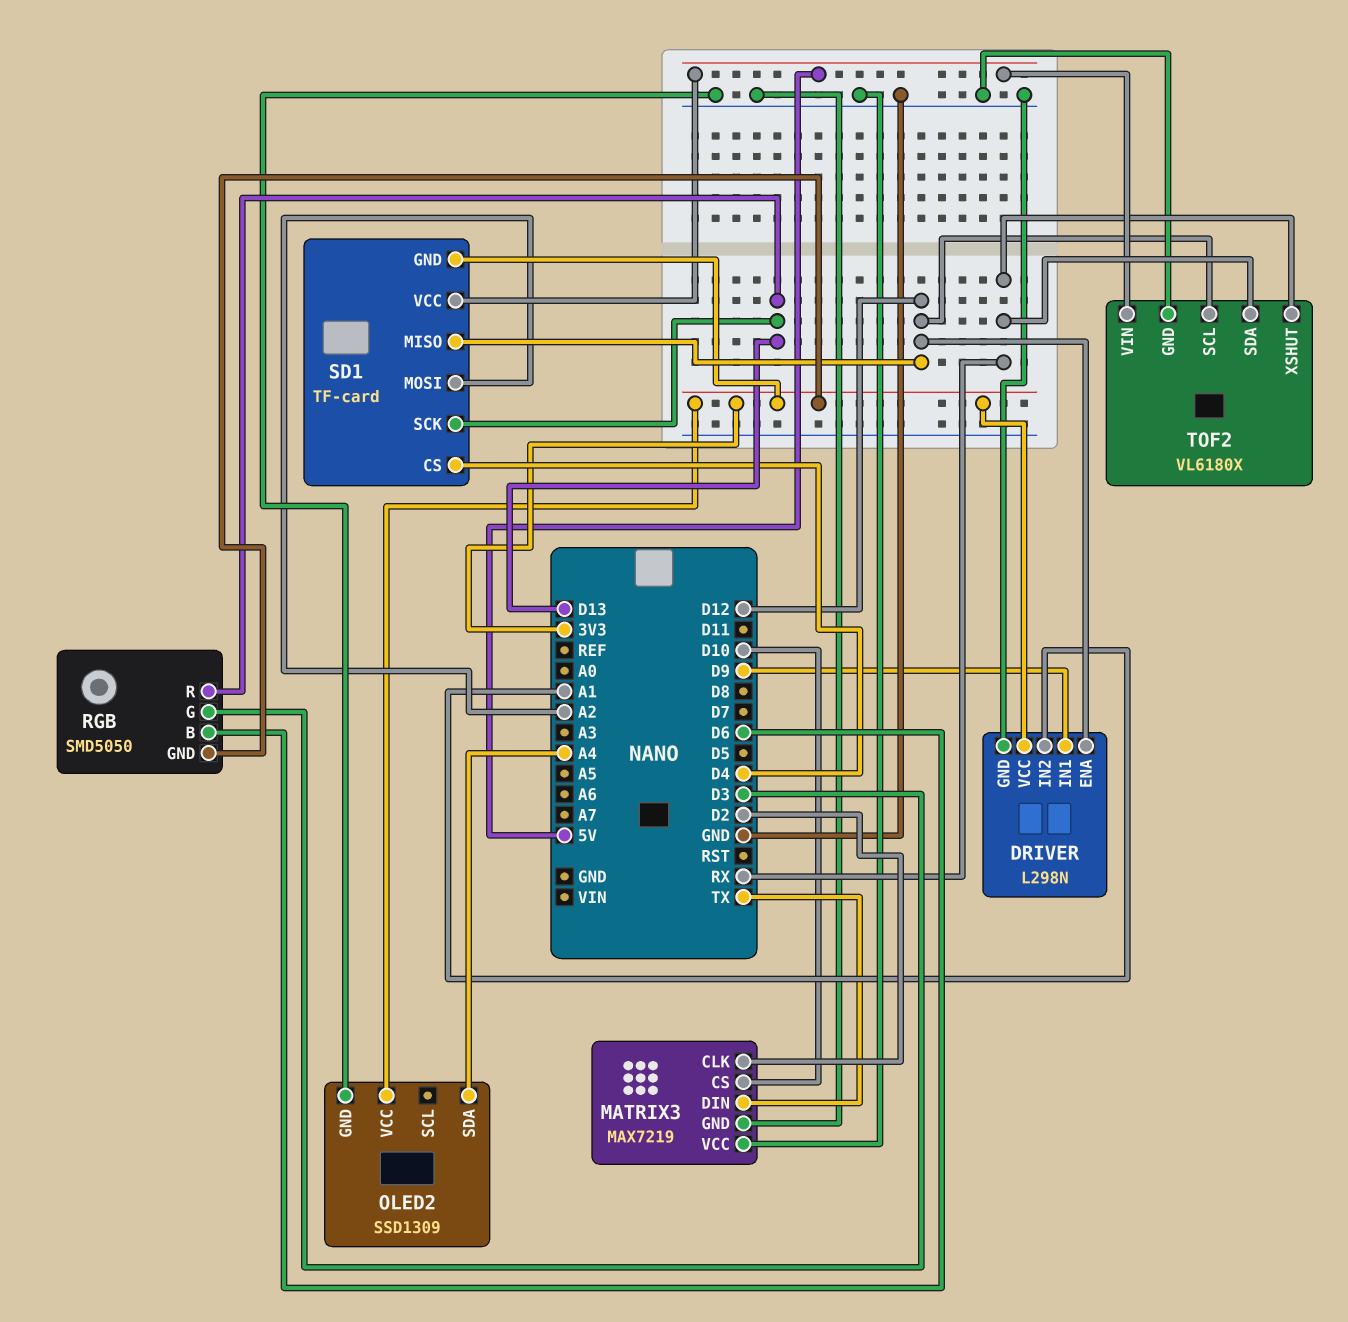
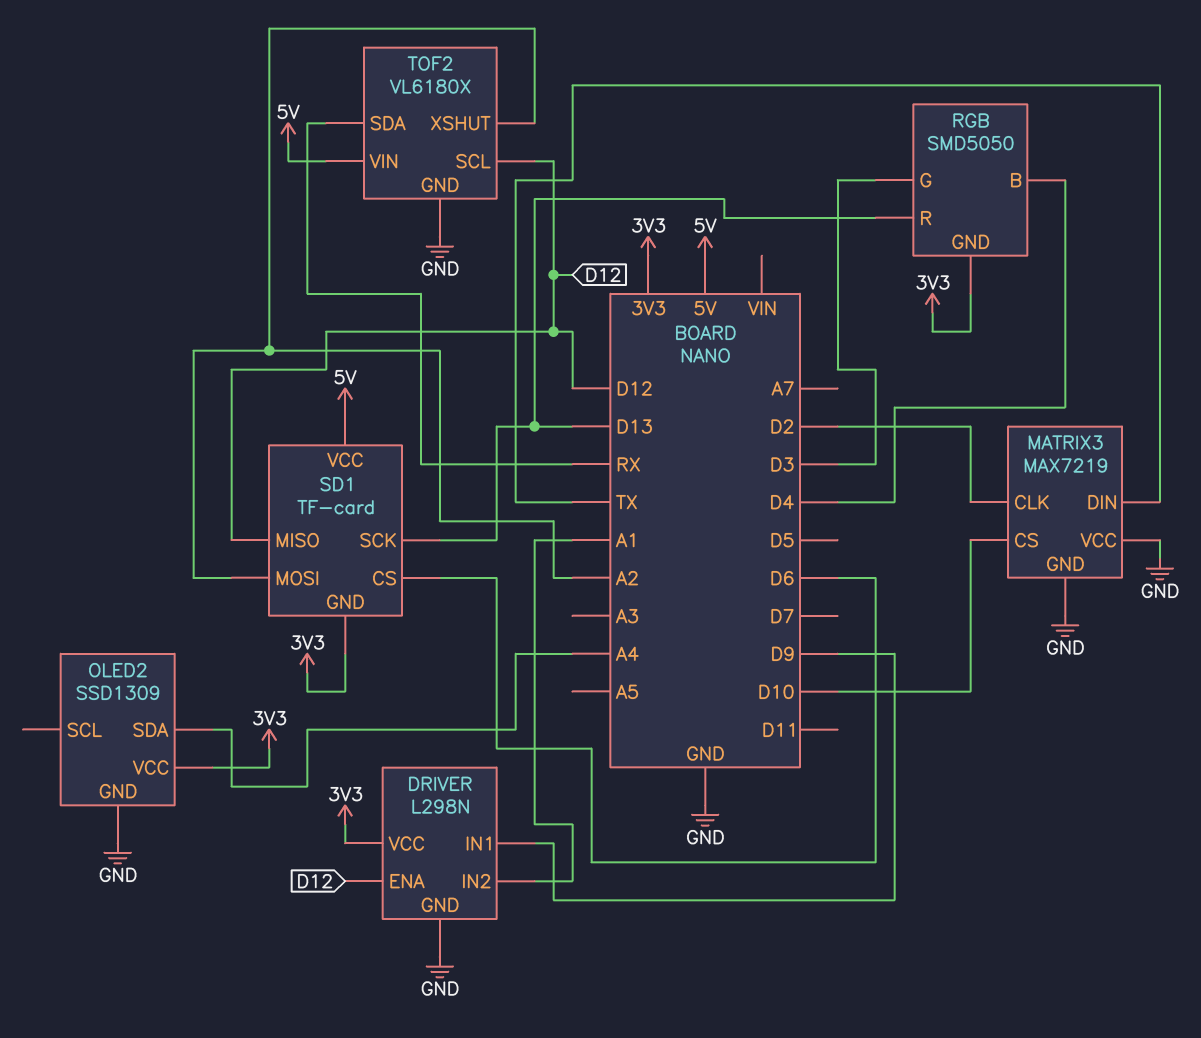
RGB pin B: D6 -> D4
SD1 pin CS: D4 -> D6
TOF2 pin XSHUT: RX -> A2

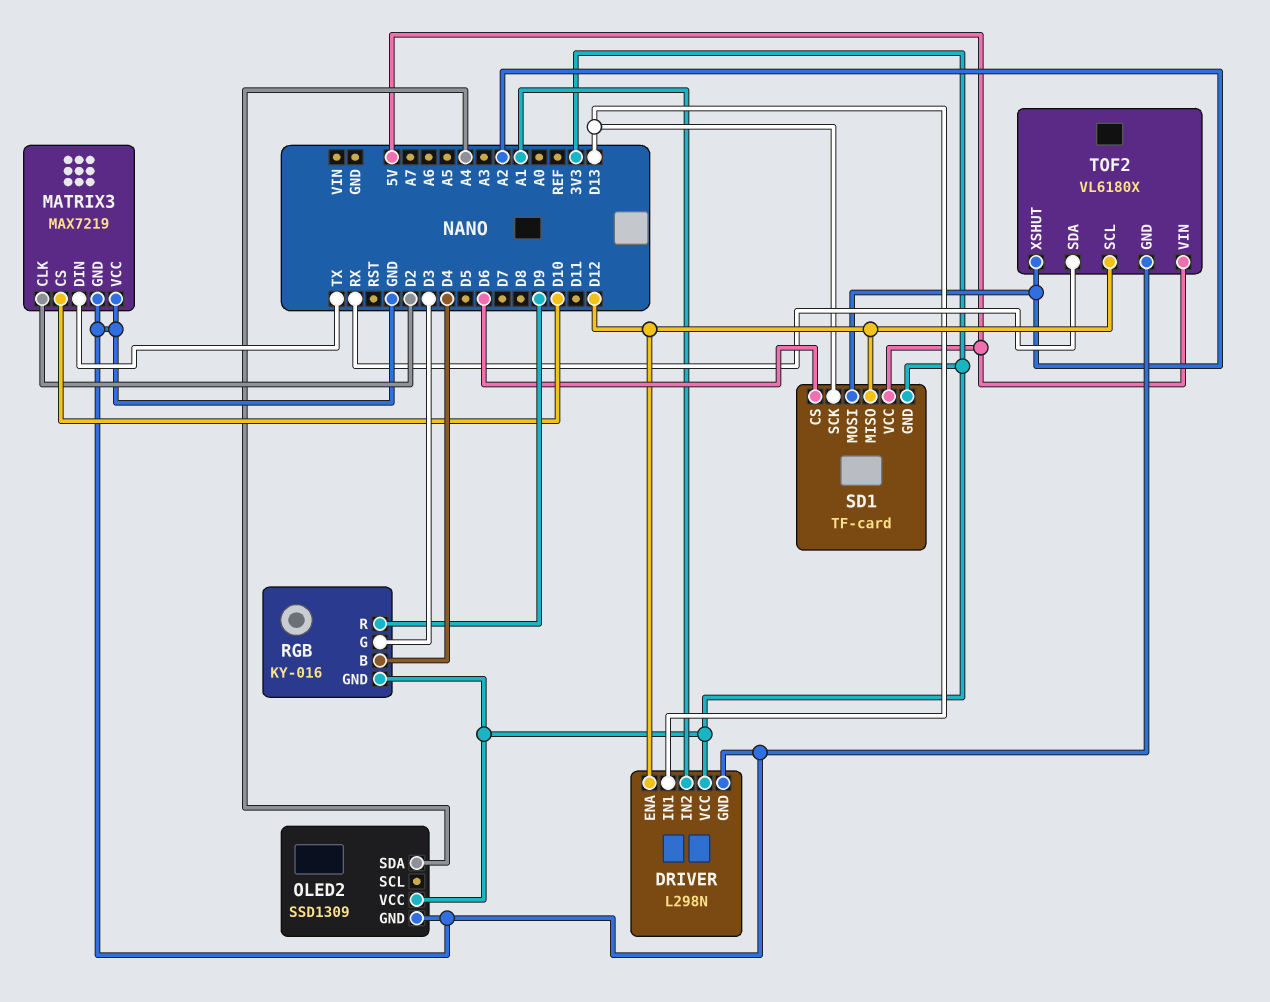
DRIVER pin IN1: D9 -> D13
RGB: SMD5050 -> KY-016
RGB pin R: D13 -> D9

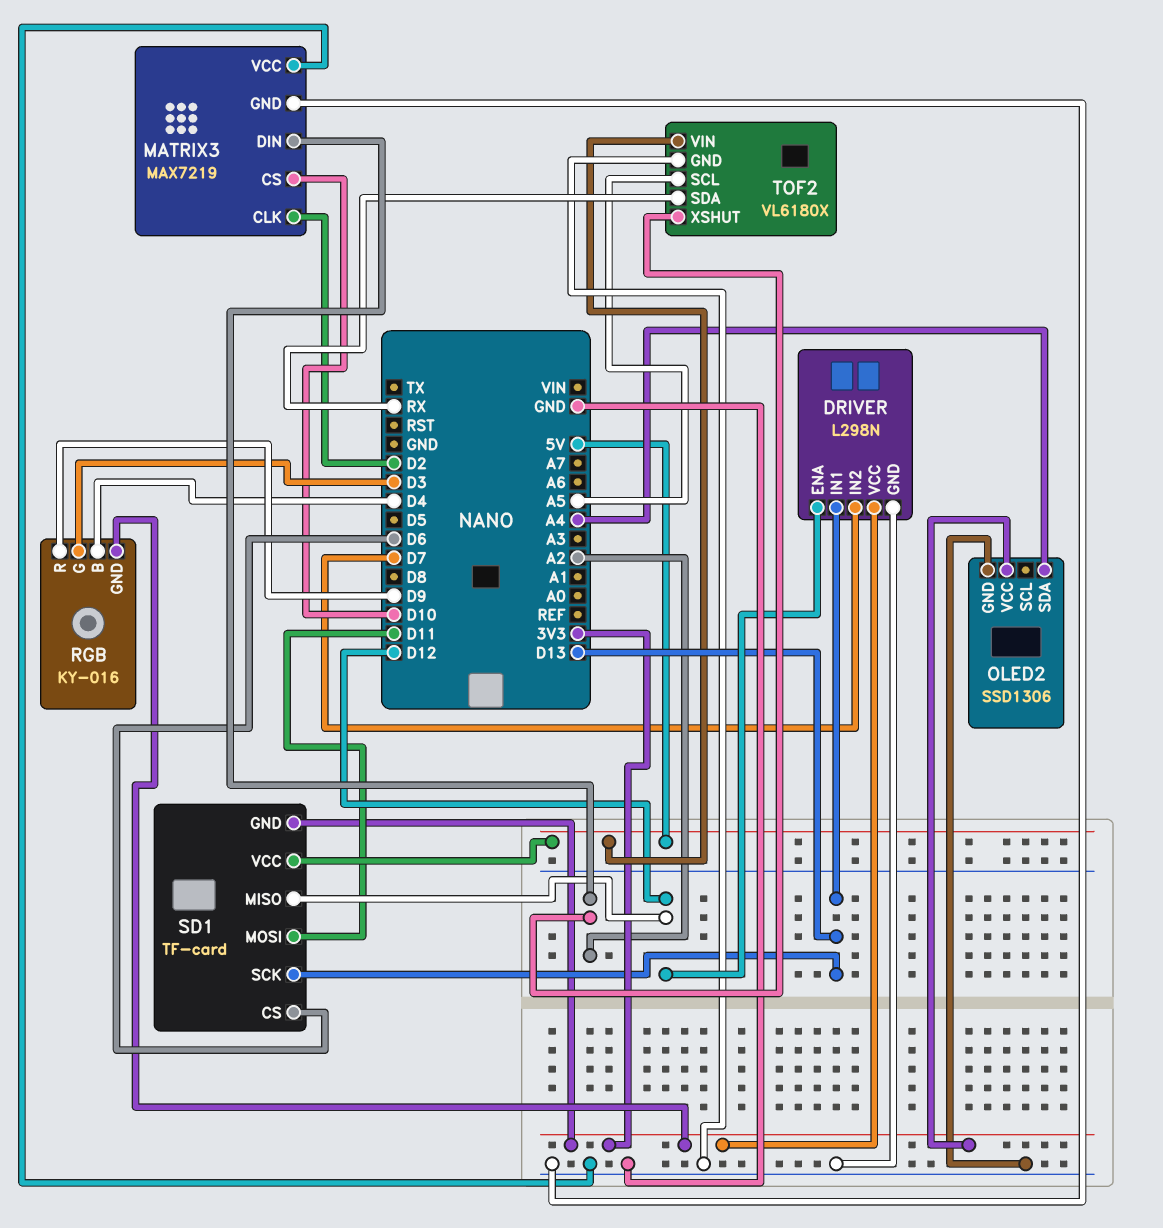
DRIVER pin IN2: A1 -> D7
MATRIX3 pin DIN: TX -> A2
OLED2: SSD1309 -> SSD1306
SD1 pin MOSI: A2 -> D11
TOF2 pin SCL: D12 -> A5

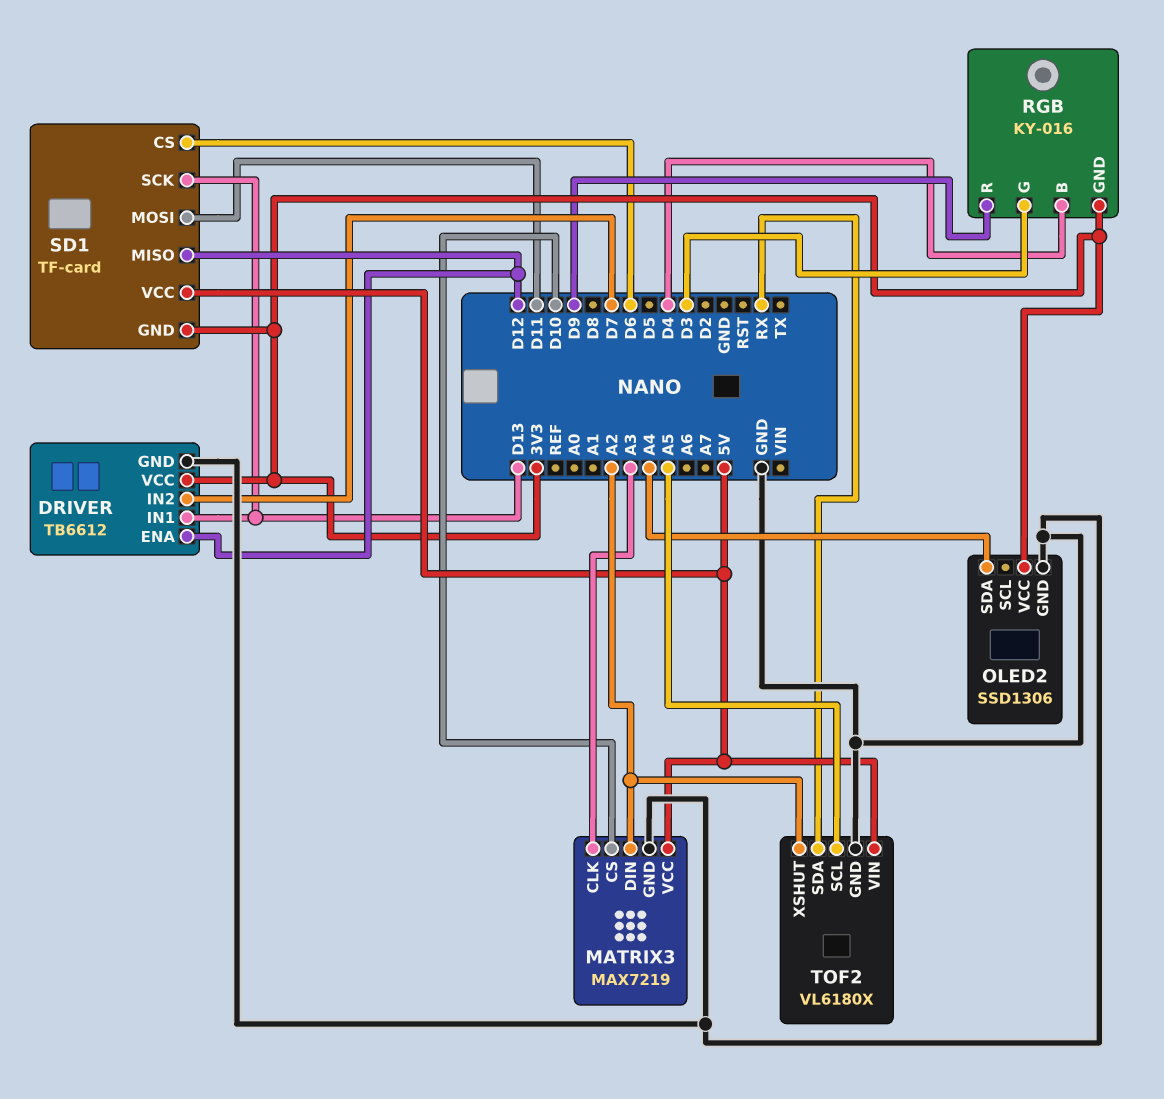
DRIVER: L298N -> TB6612
MATRIX3 pin CLK: D2 -> A3
MATRIX3 pin VCC: GND -> 5V

